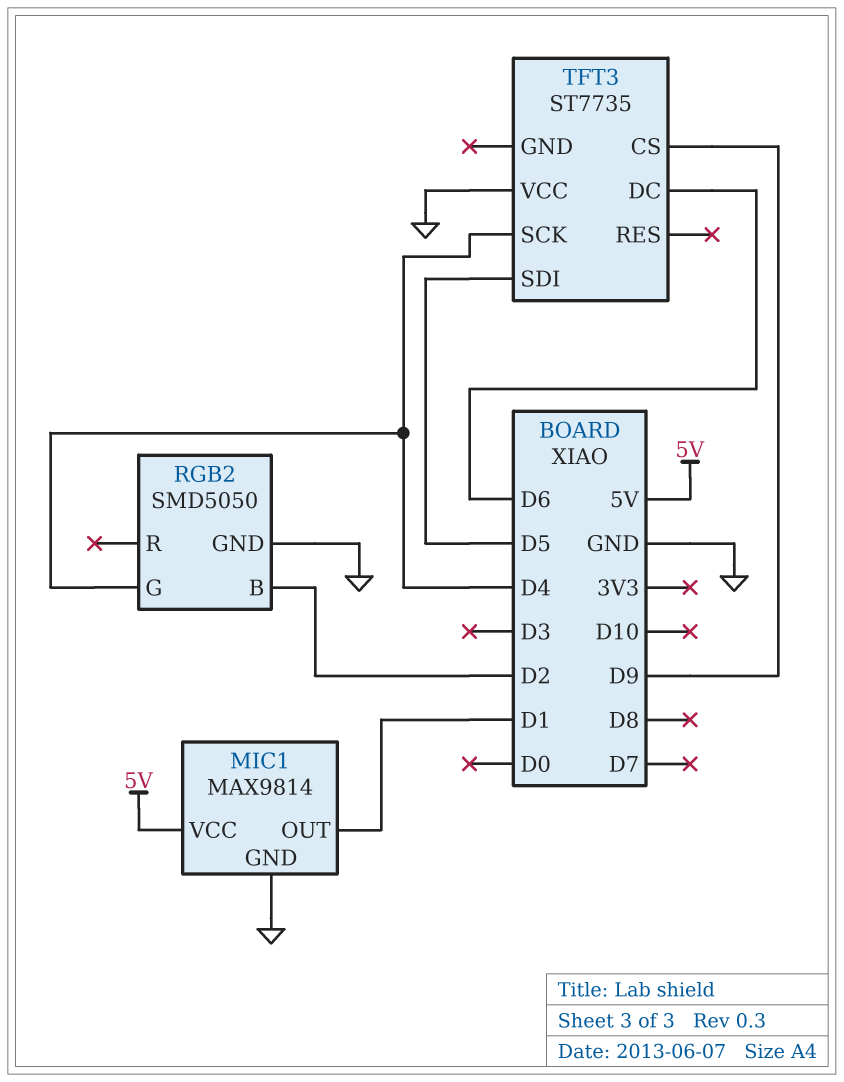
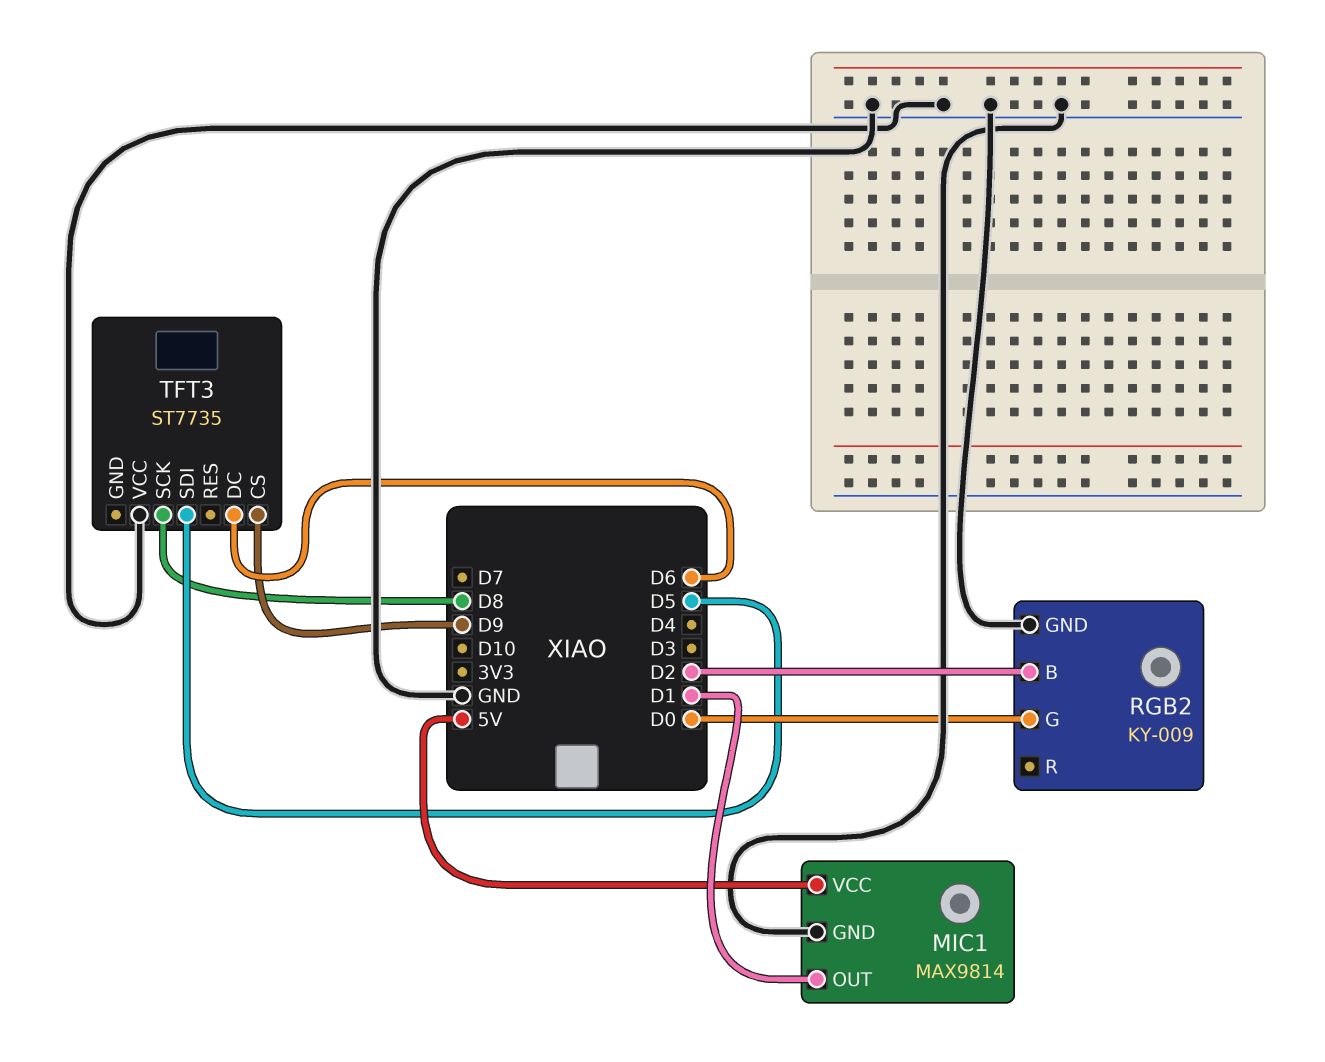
RGB2: SMD5050 -> KY-009
RGB2 pin G: D4 -> D0
TFT3 pin SCK: D4 -> D8

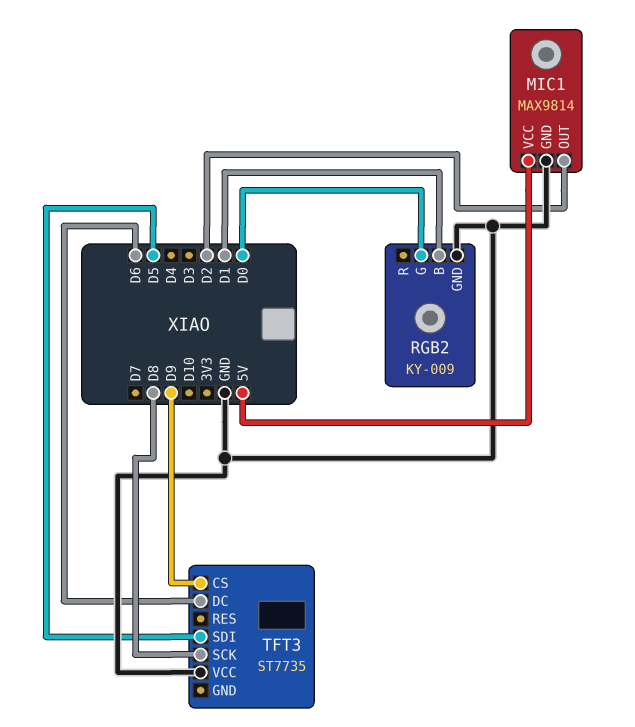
MIC1 pin OUT: D1 -> D2
RGB2 pin B: D2 -> D1

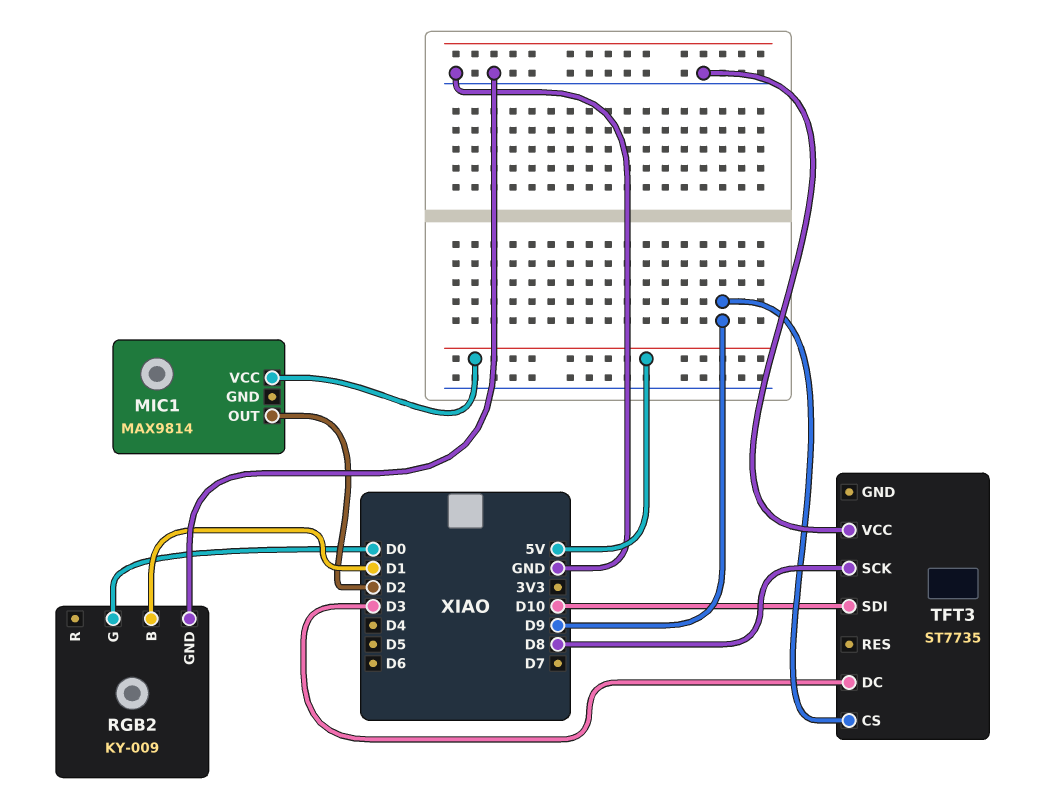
MIC1 pin GND: GND -> none
TFT3 pin DC: D6 -> D3
TFT3 pin SDI: D5 -> D10

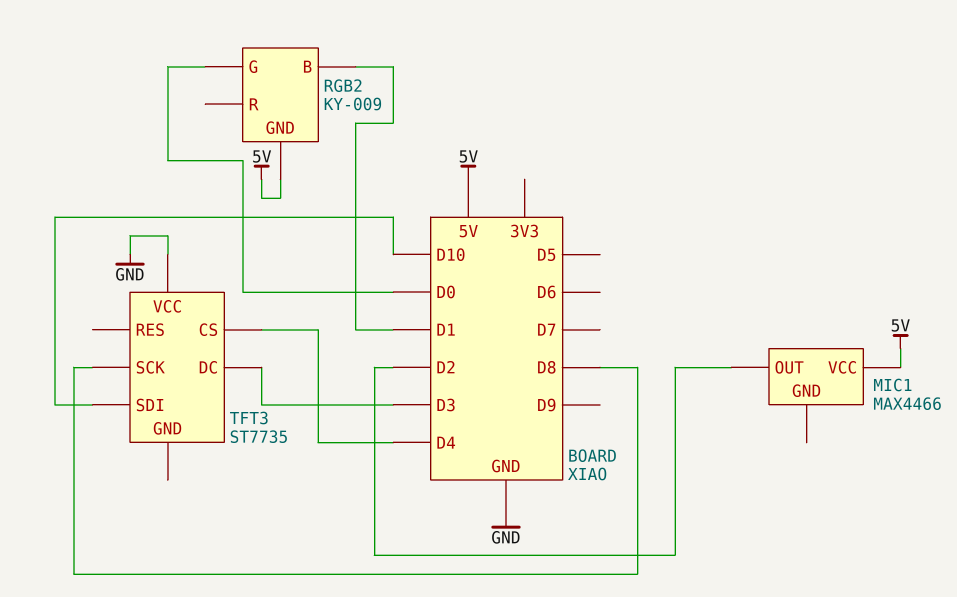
MIC1: MAX9814 -> MAX4466
RGB2 pin GND: GND -> 5V
TFT3 pin CS: D9 -> D4

